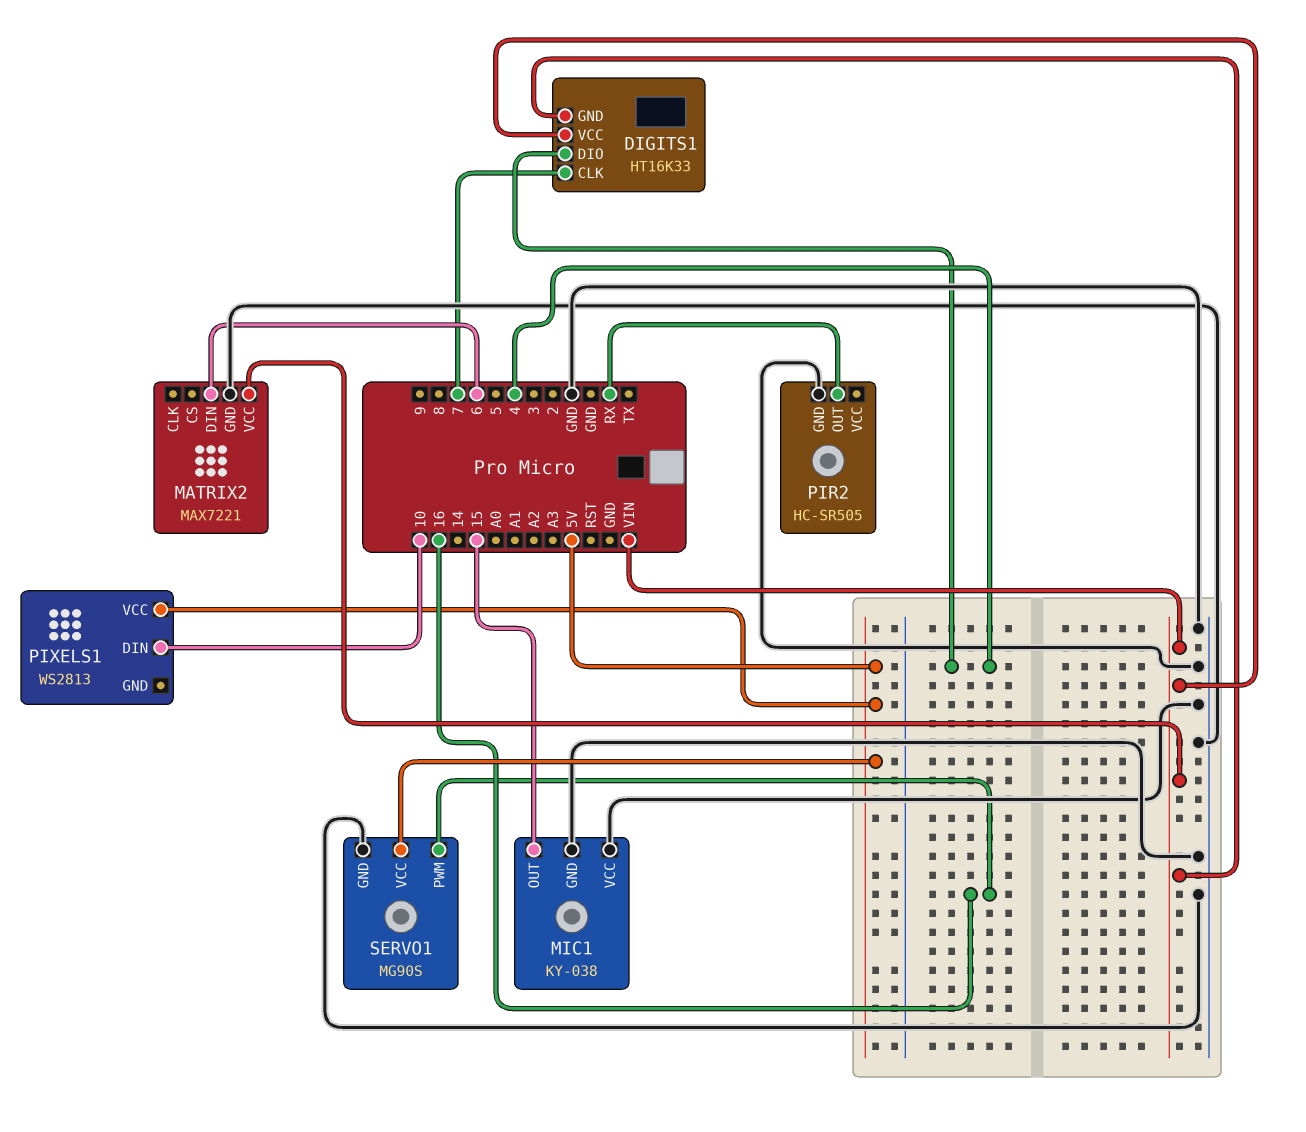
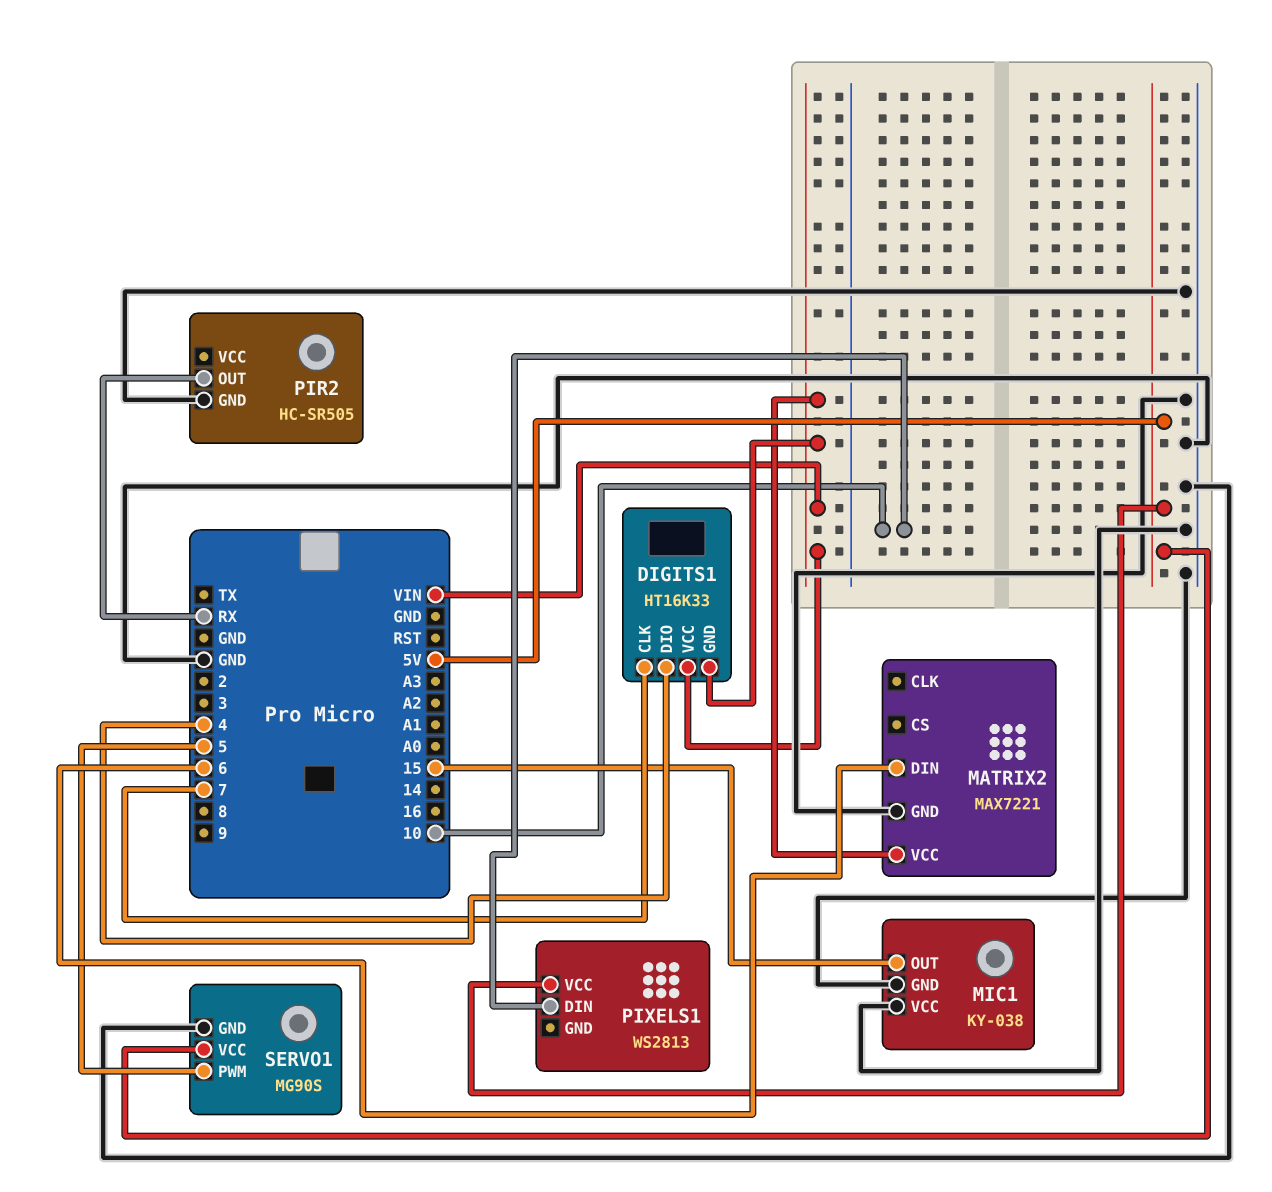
SERVO1 pin PWM: 16 -> 5

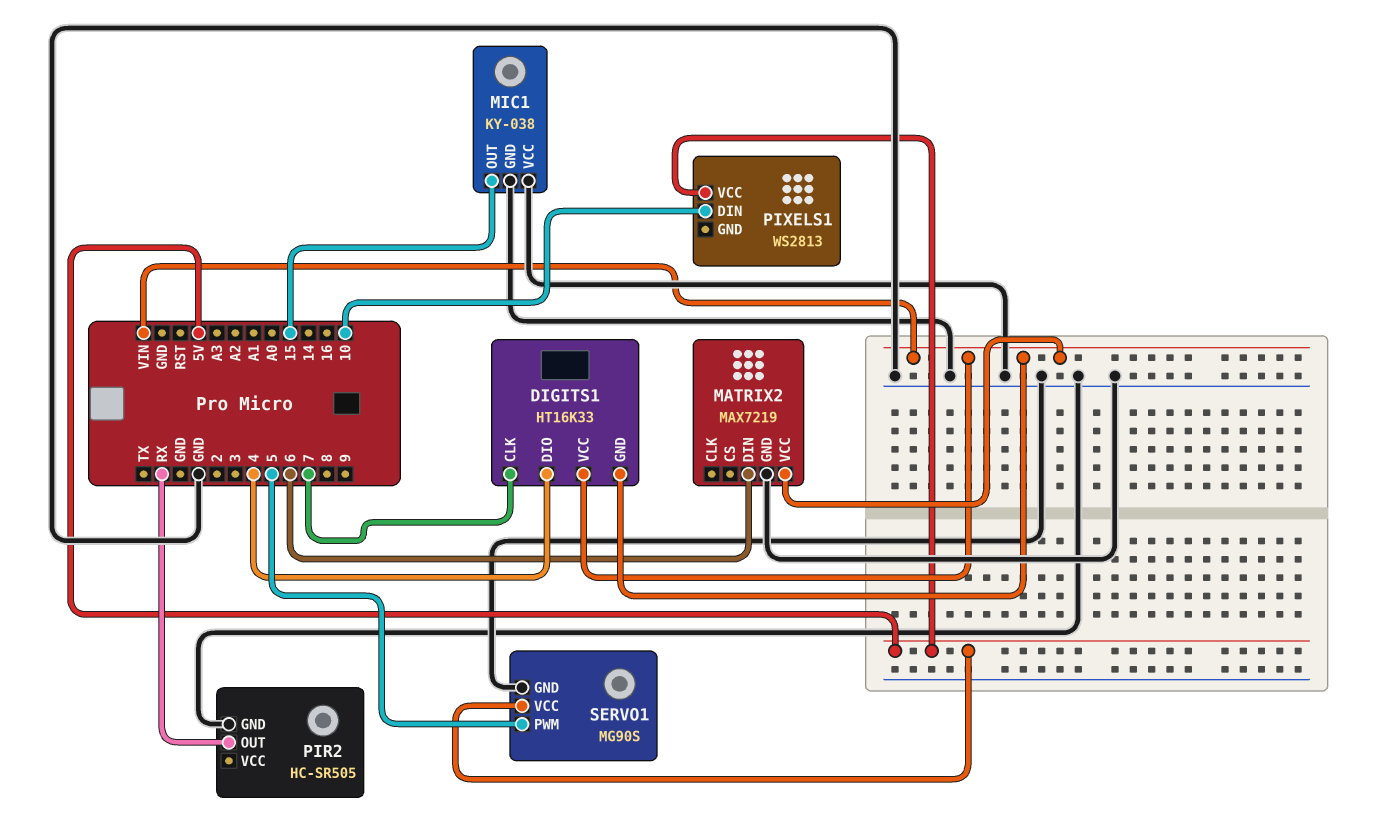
MATRIX2: MAX7221 -> MAX7219

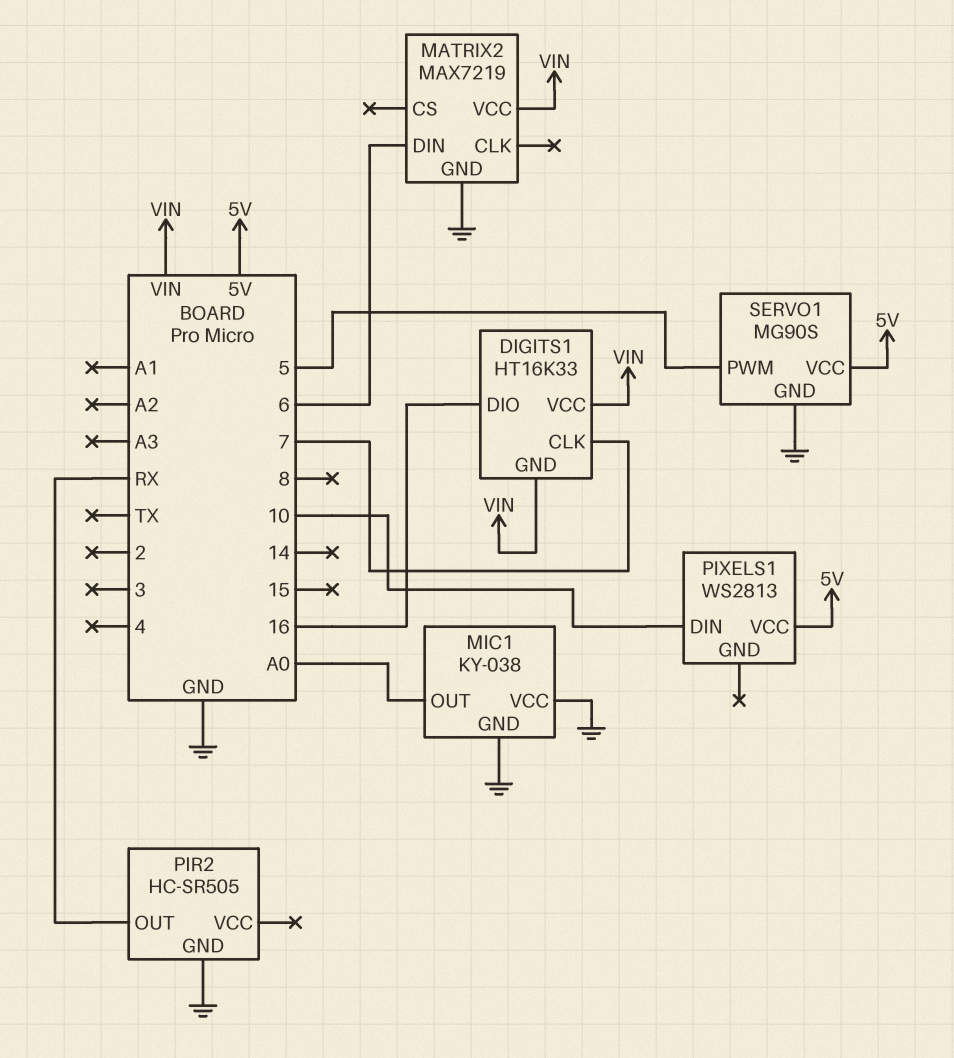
DIGITS1 pin DIO: 4 -> 16
MIC1 pin OUT: 15 -> A0

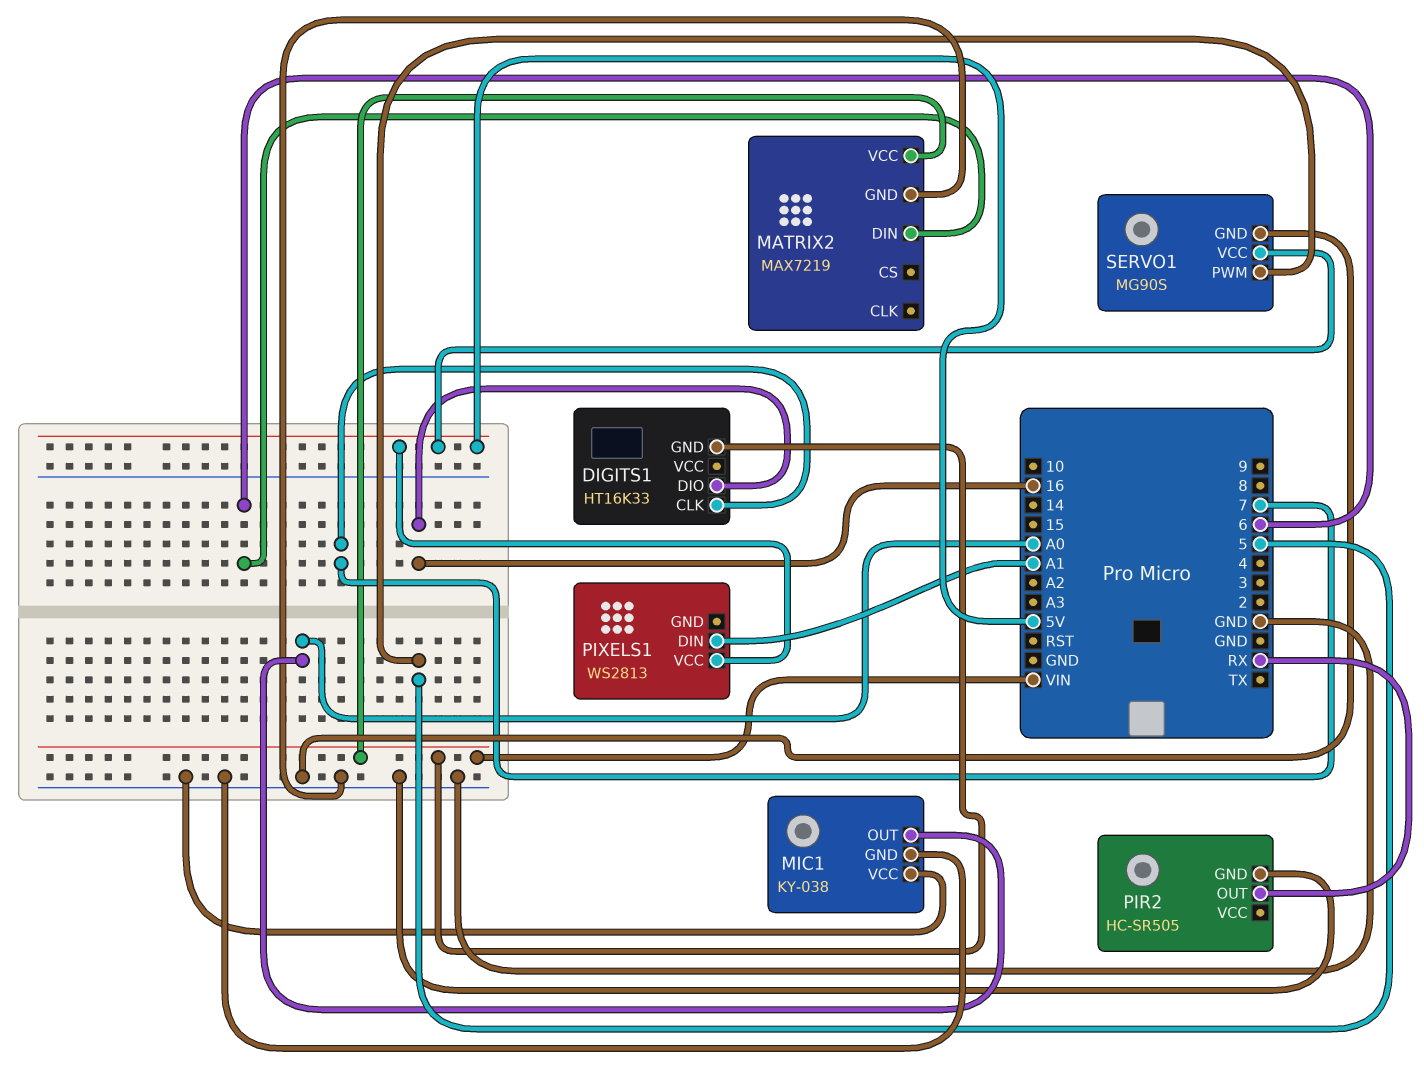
DIGITS1 pin VCC: VIN -> none
PIXELS1 pin DIN: 10 -> A1

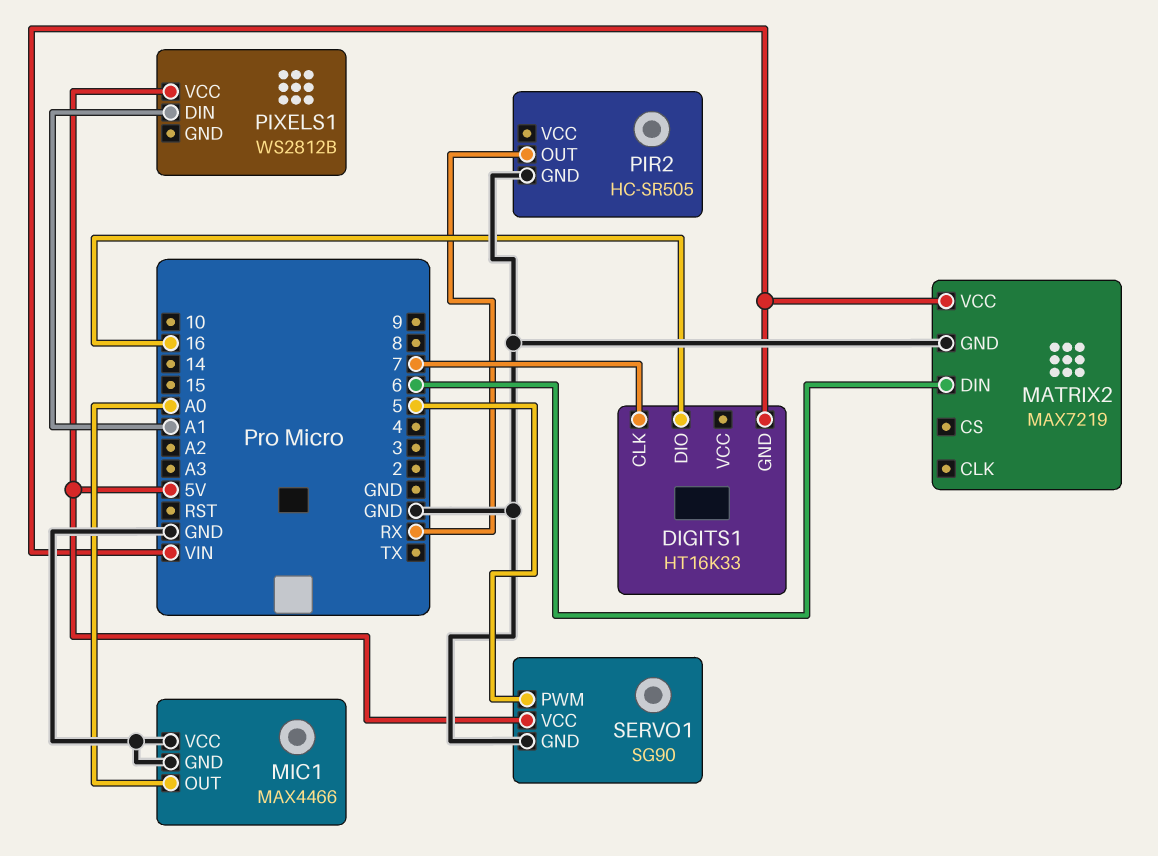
MIC1: KY-038 -> MAX4466
PIXELS1: WS2813 -> WS2812B
SERVO1: MG90S -> SG90

